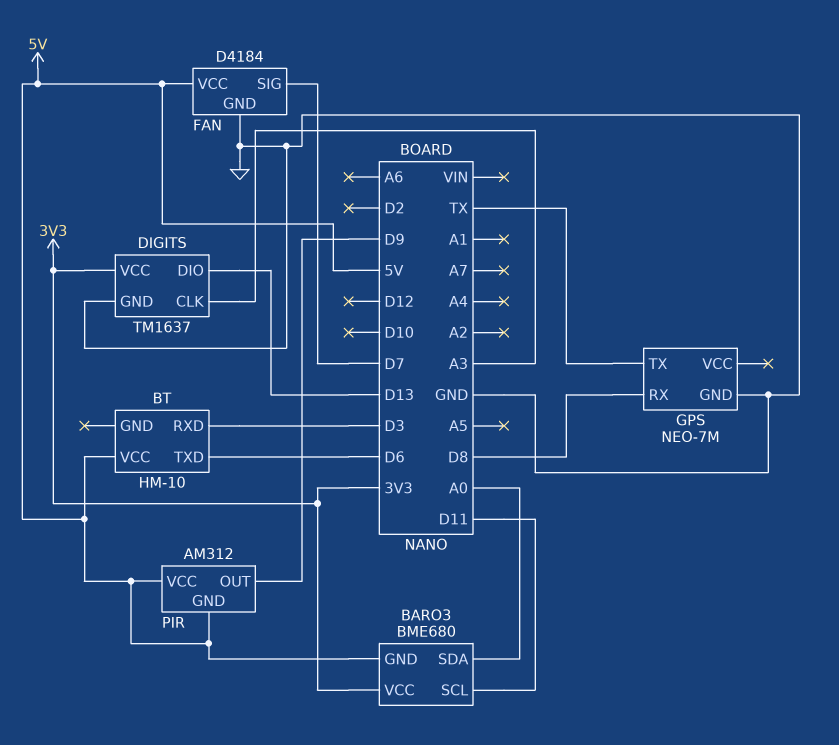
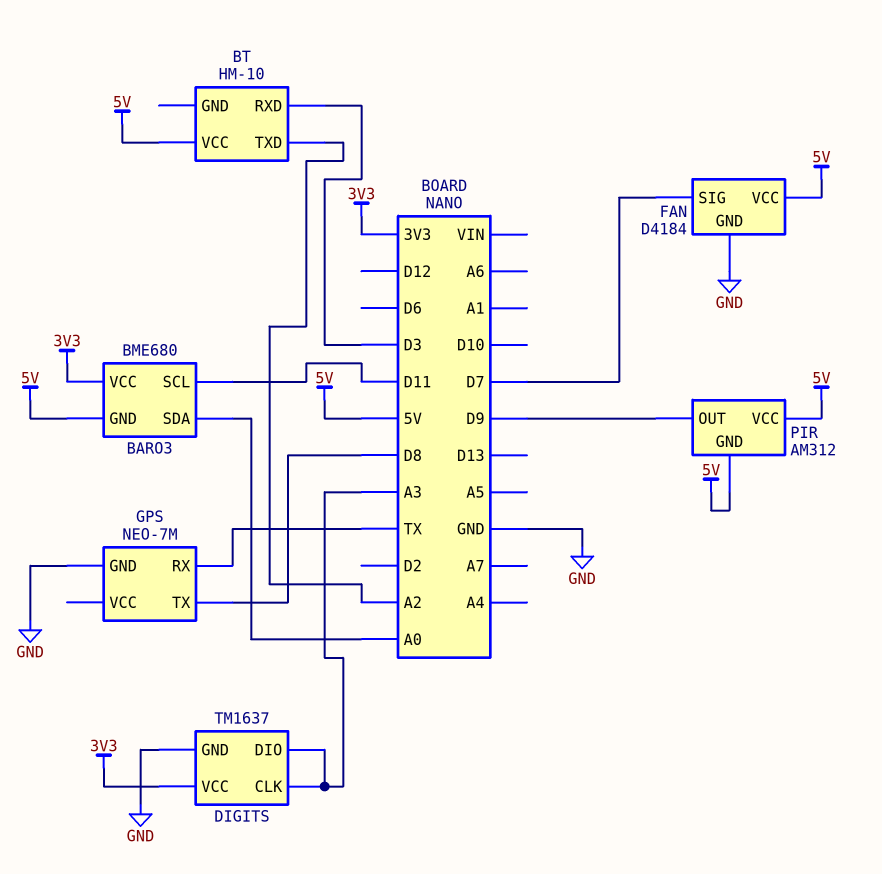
BT pin TXD: D6 -> A2
DIGITS pin DIO: D13 -> A3
GPS pin RX: D8 -> TX
GPS pin TX: TX -> D8

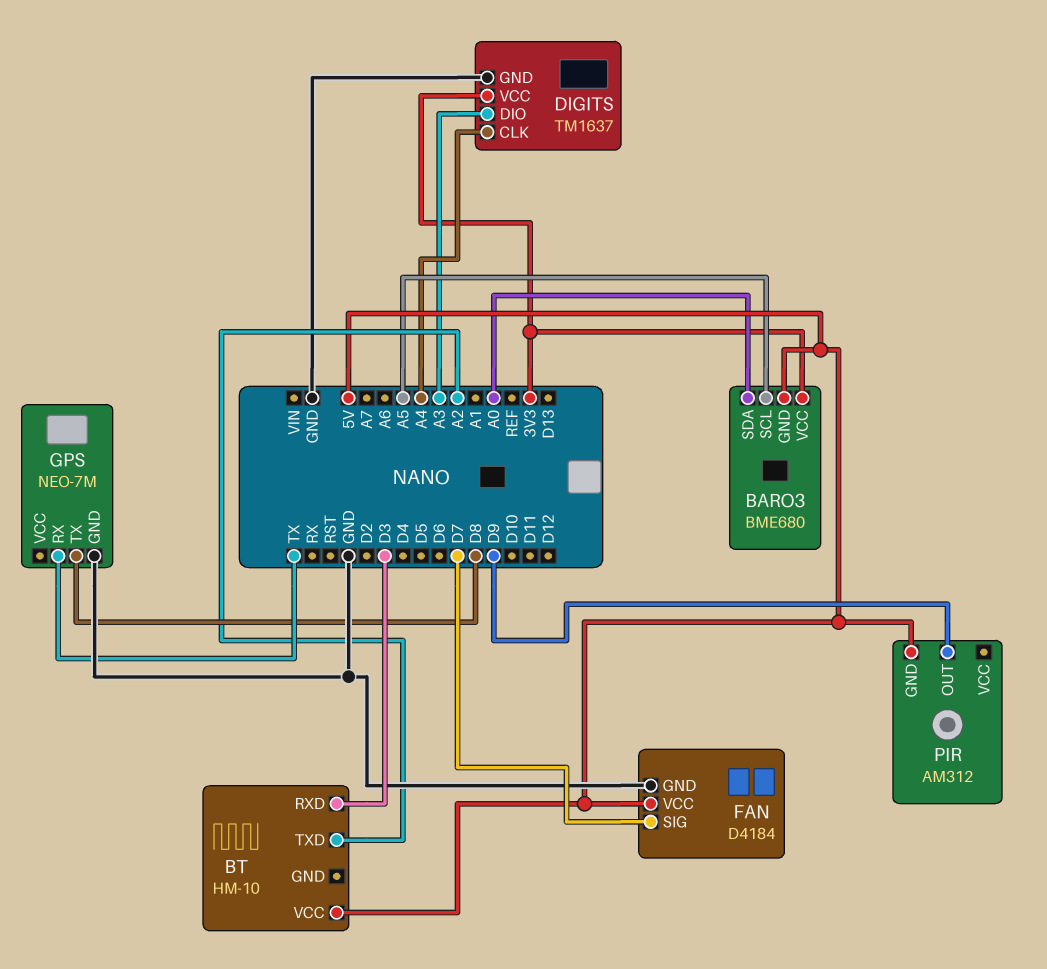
BARO3 pin SCL: D11 -> A5
DIGITS pin CLK: A3 -> A4
PIR pin VCC: 5V -> none

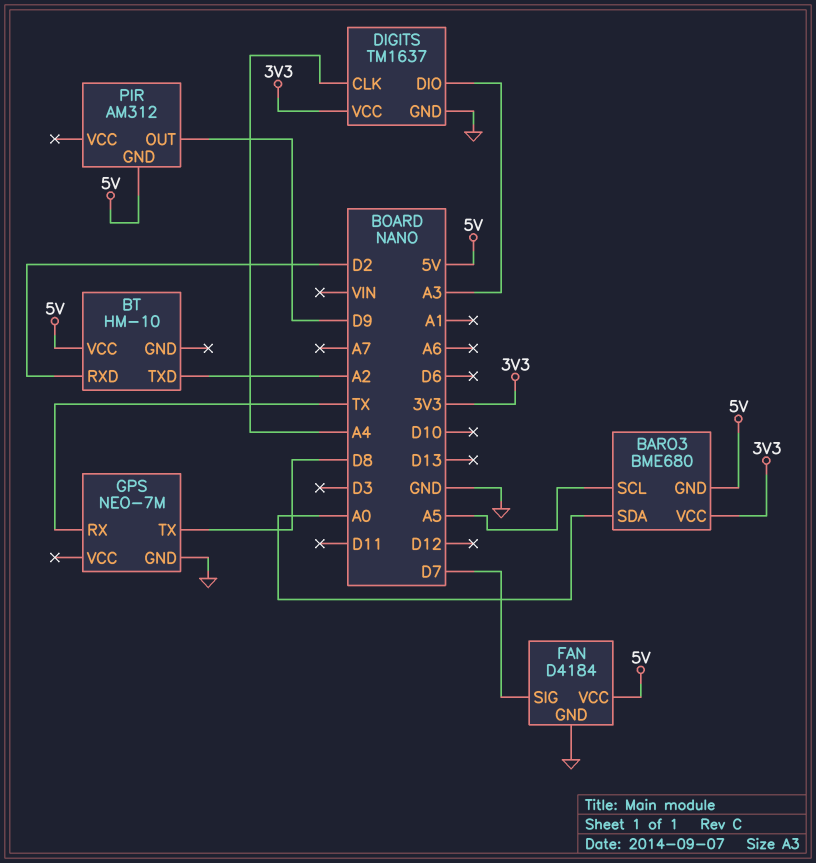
BT pin RXD: D3 -> D2

